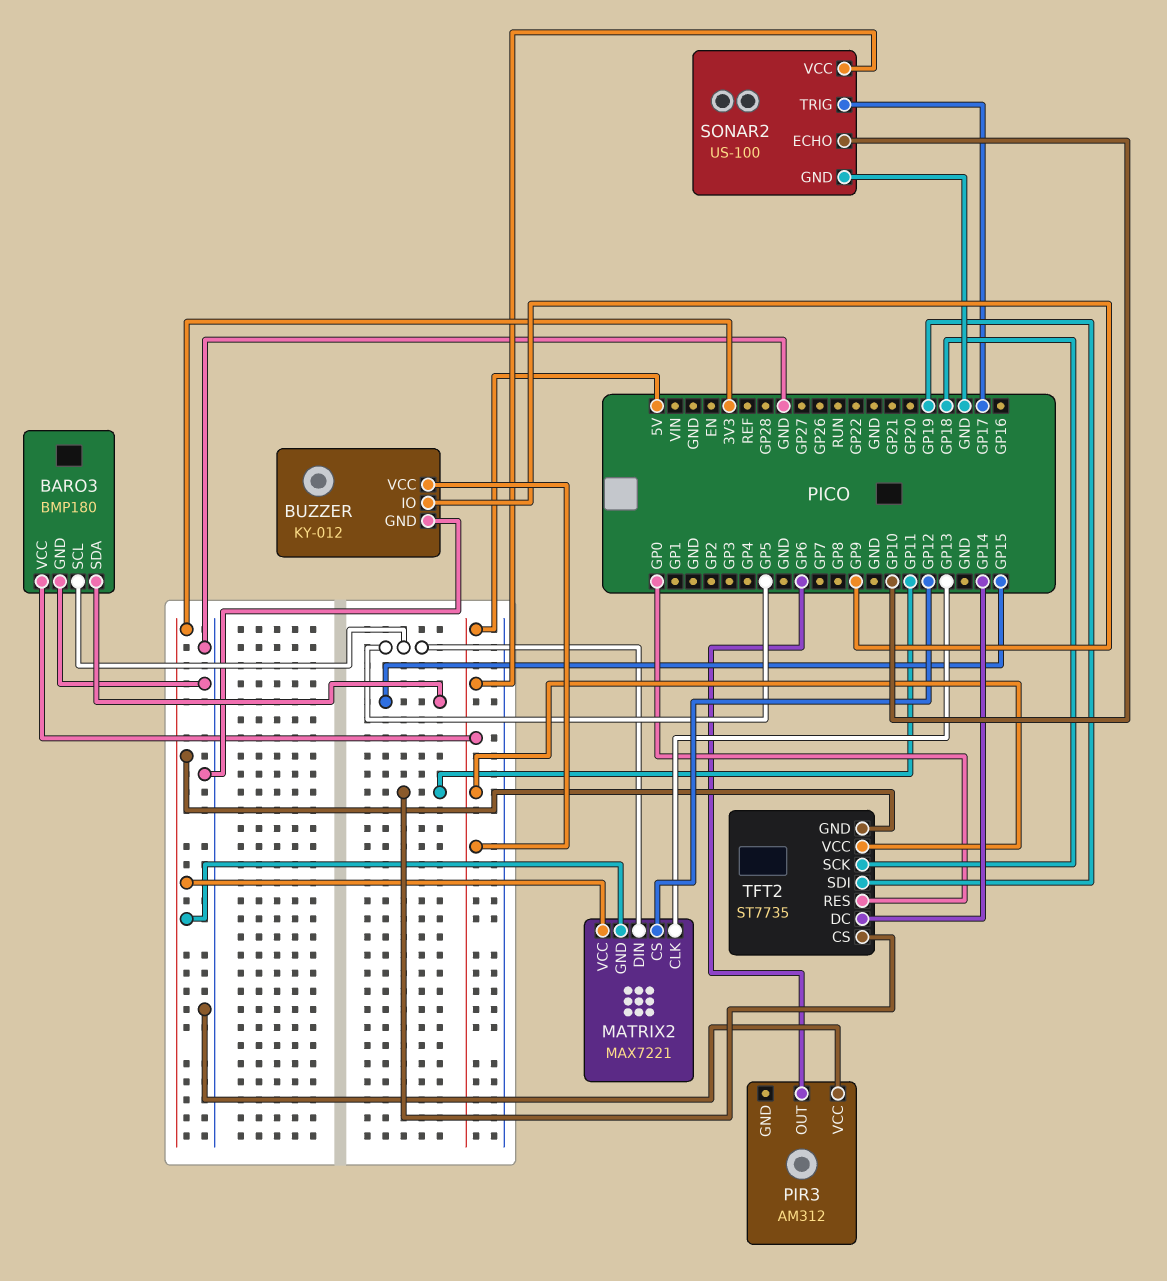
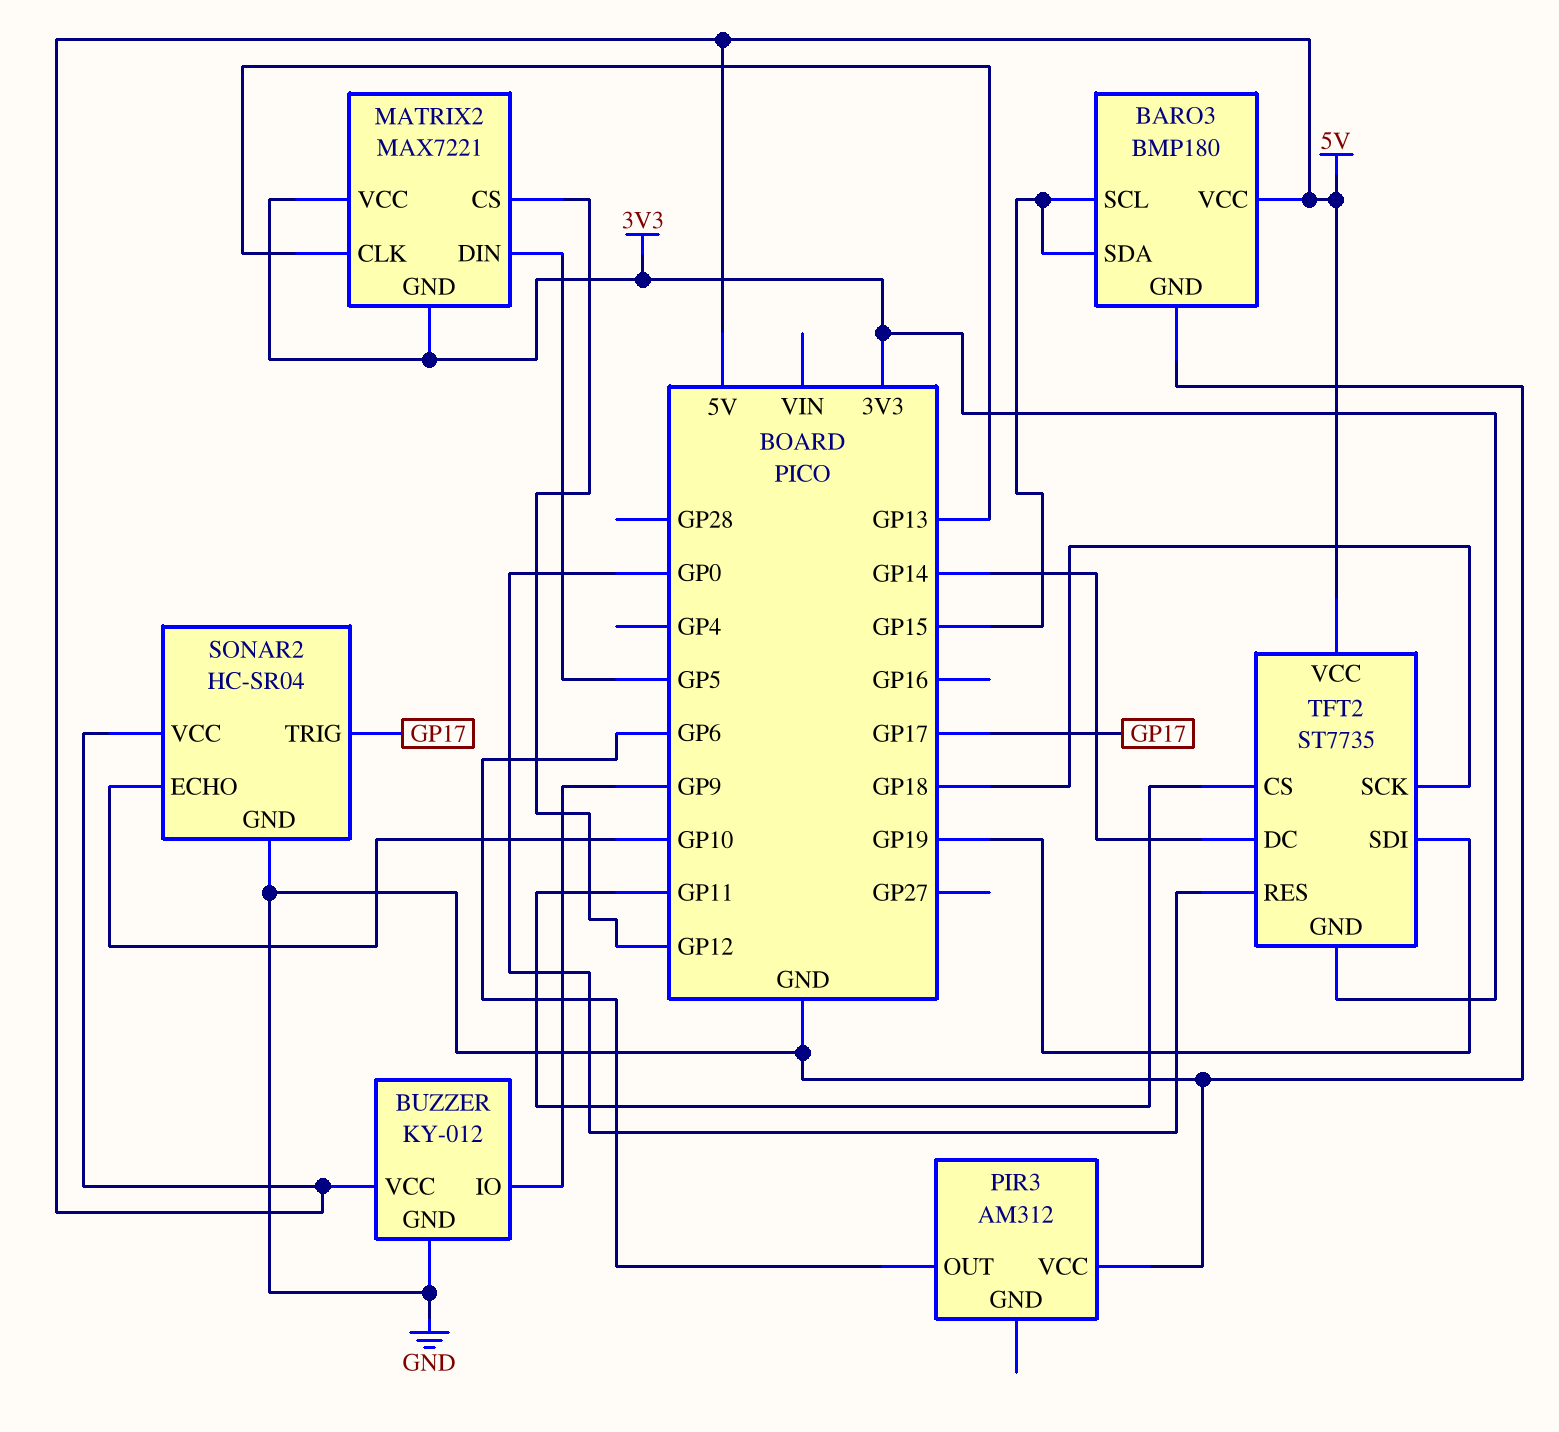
BARO3 pin SCL: GP5 -> GP15
SONAR2: US-100 -> HC-SR04

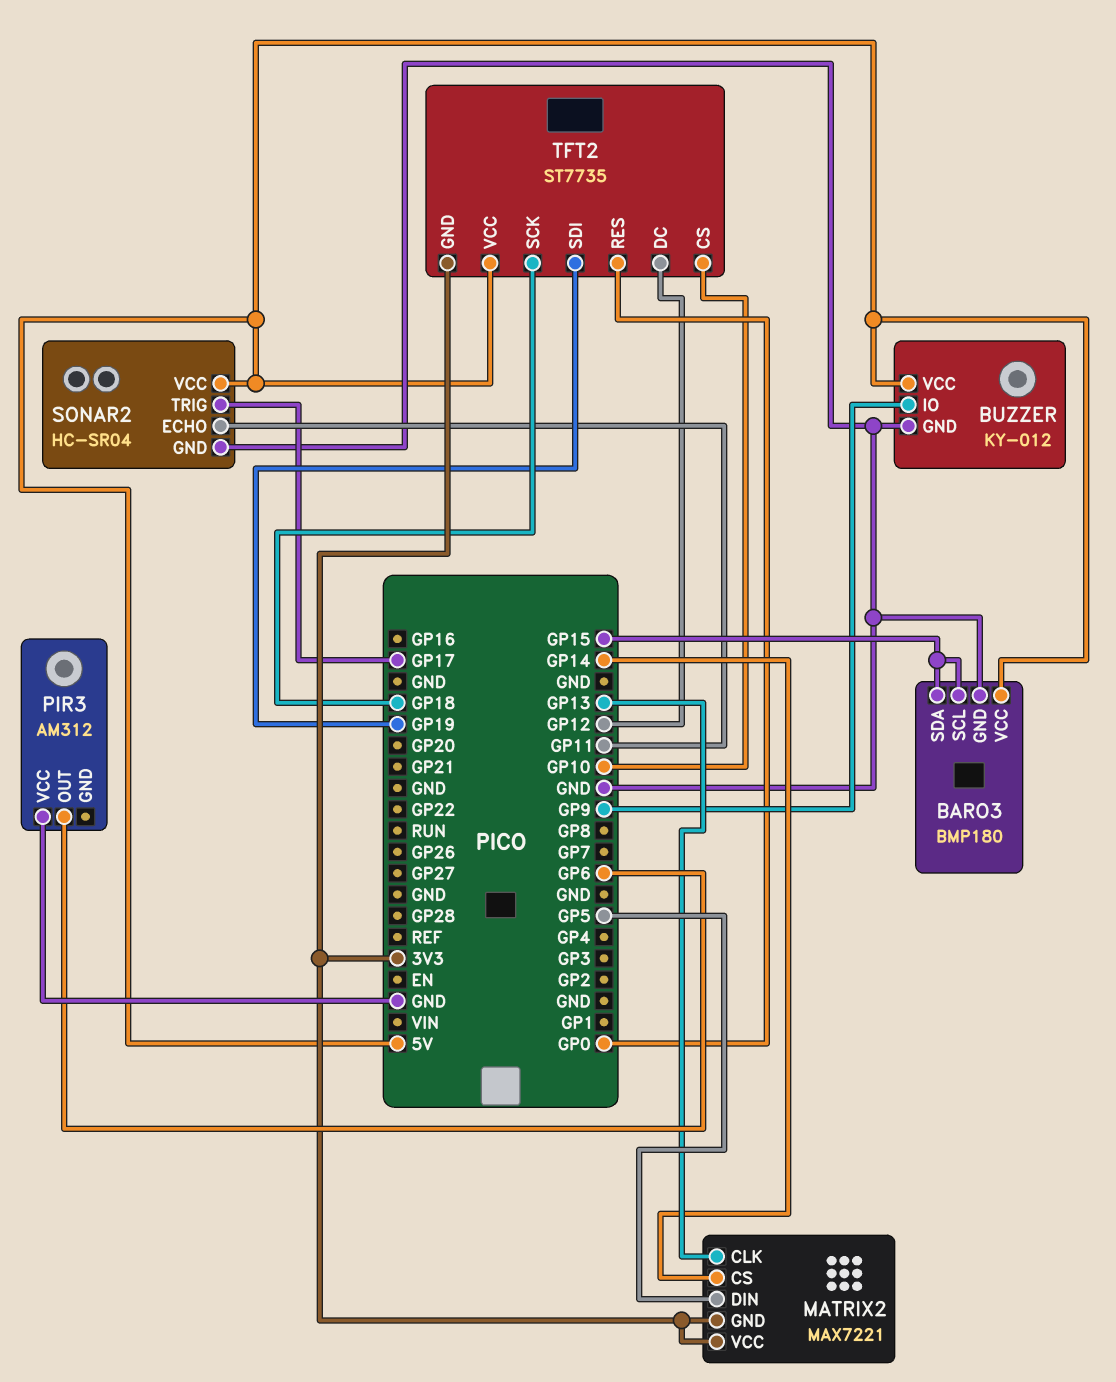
MATRIX2 pin CS: GP12 -> GP14
SONAR2 pin ECHO: GP10 -> GP11
TFT2 pin CS: GP11 -> GP10
TFT2 pin DC: GP14 -> GP12

